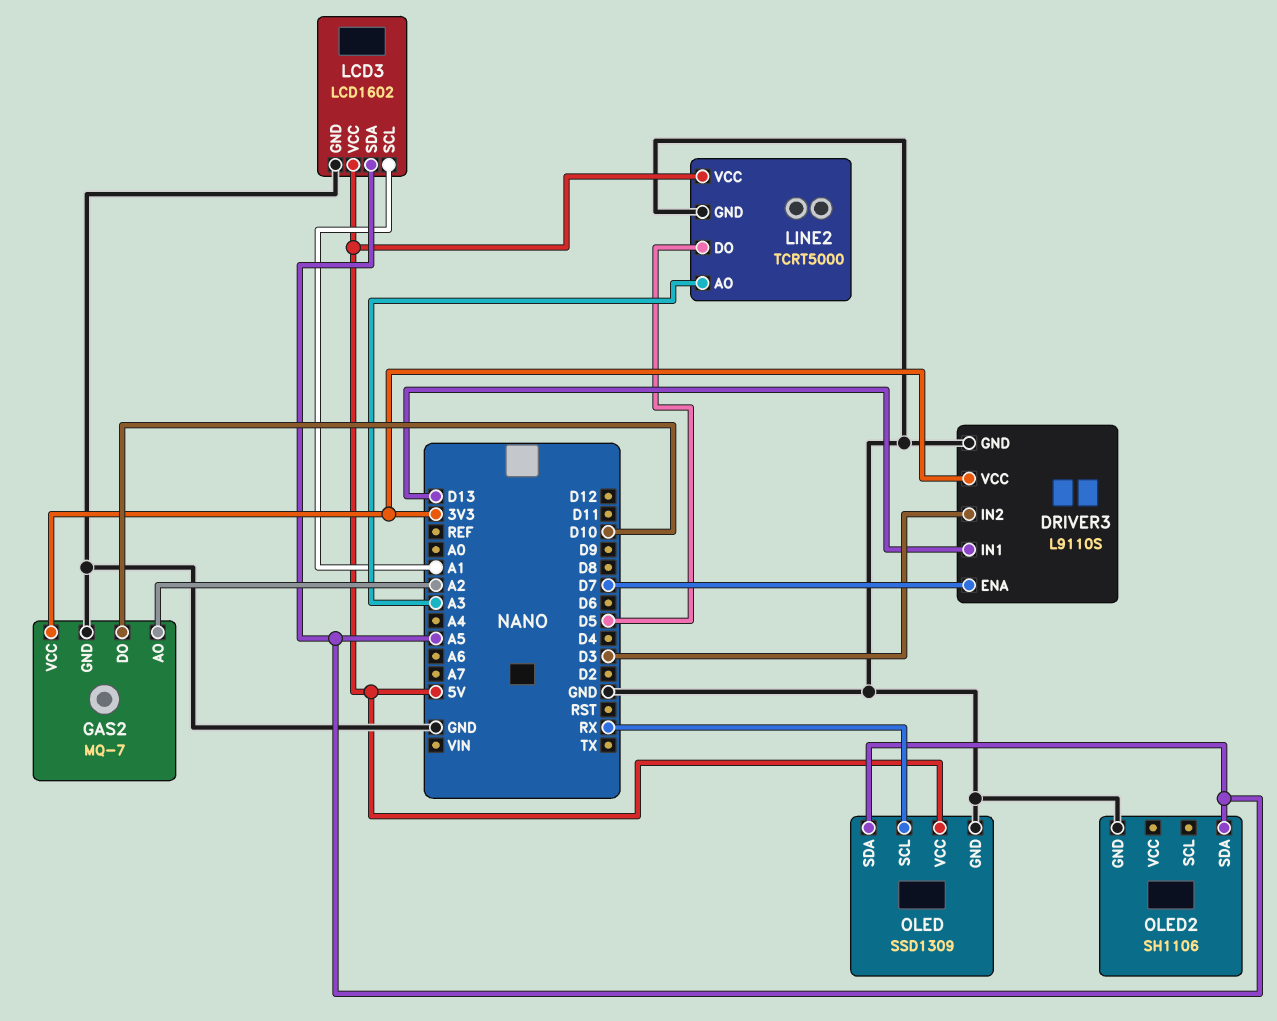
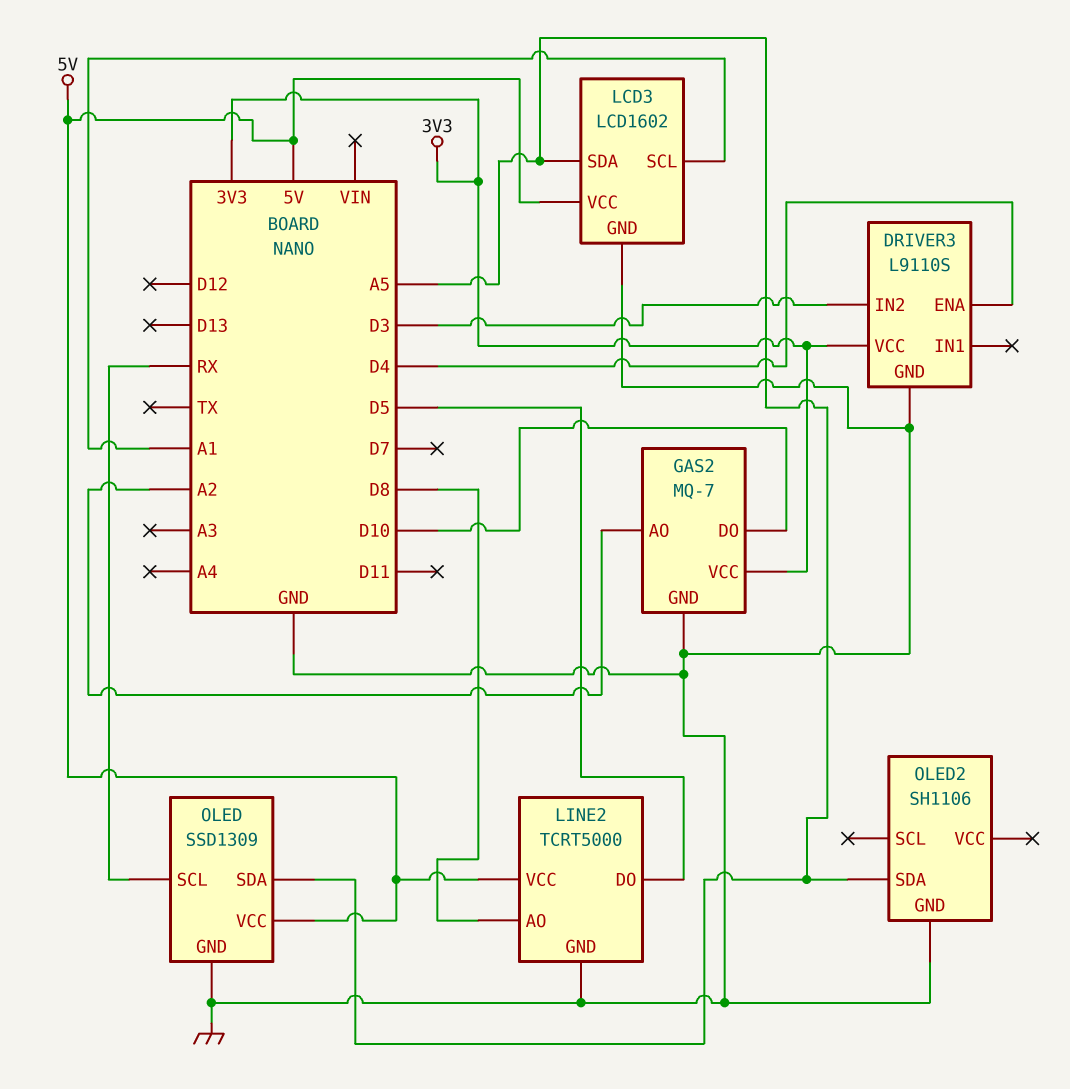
DRIVER3 pin ENA: D7 -> D4
DRIVER3 pin IN1: D13 -> none
LINE2 pin AO: A3 -> D8

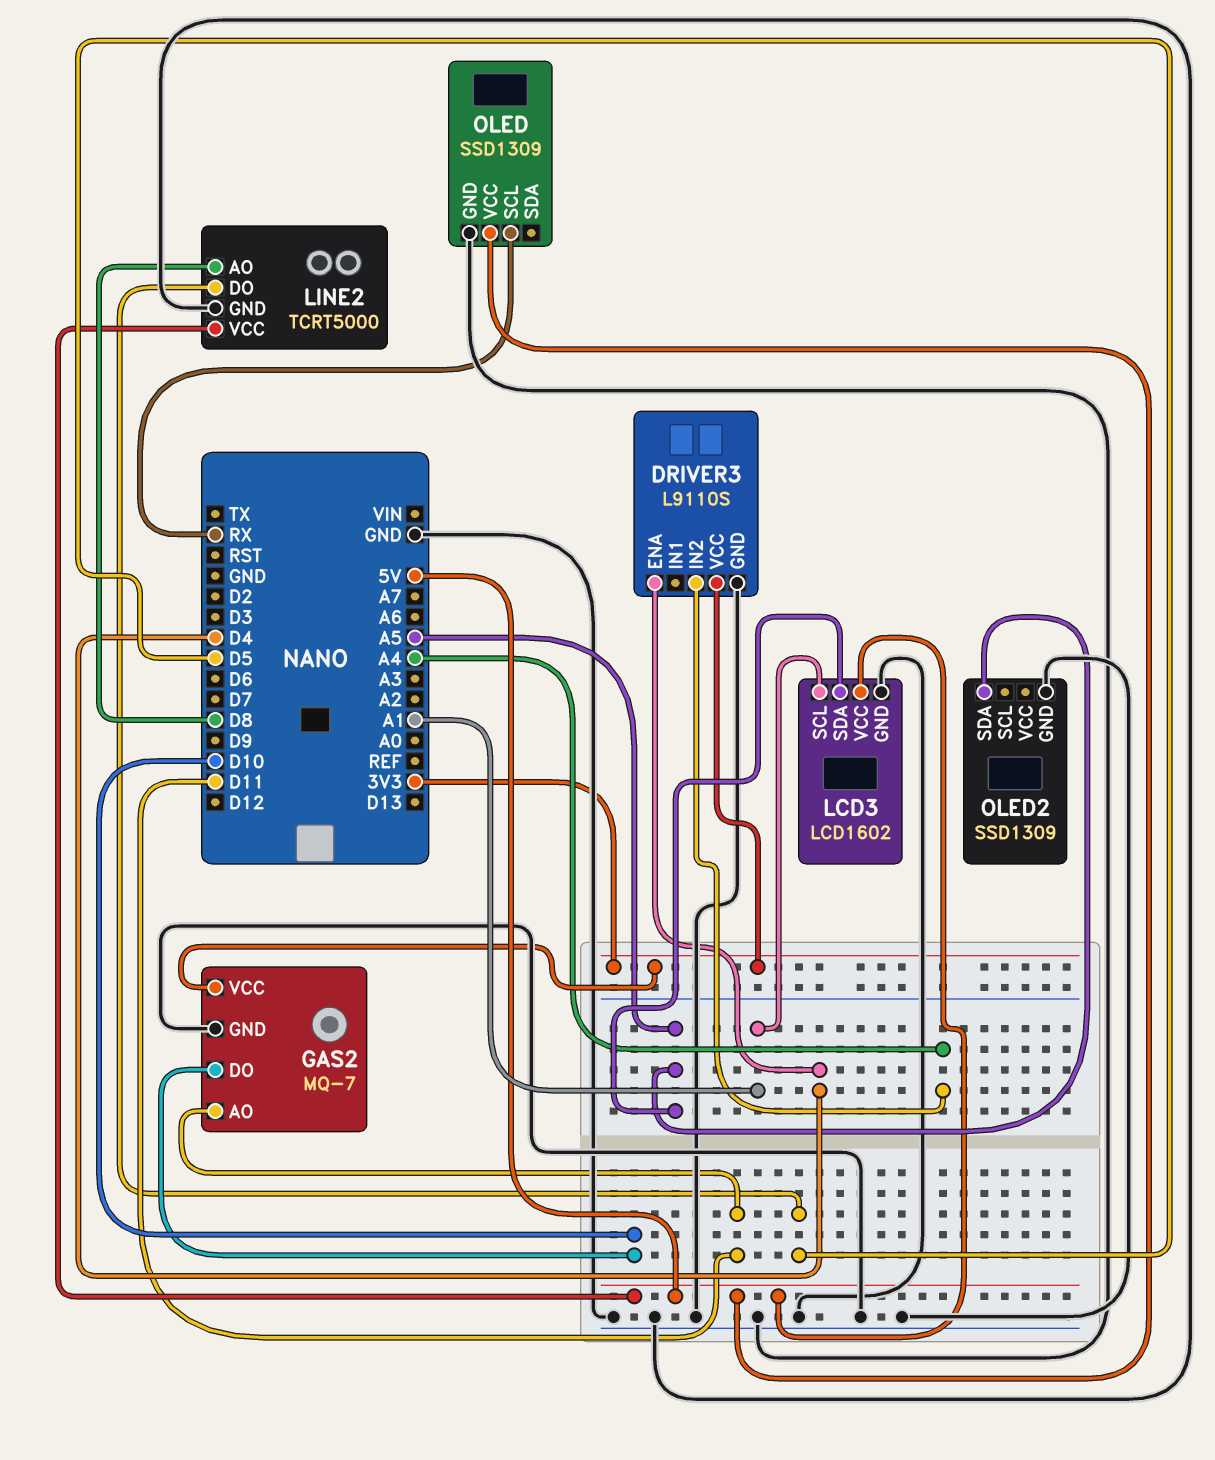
DRIVER3 pin IN2: D3 -> A4
GAS2 pin AO: A2 -> D11
OLED pin SDA: A5 -> none
OLED2: SH1106 -> SSD1309

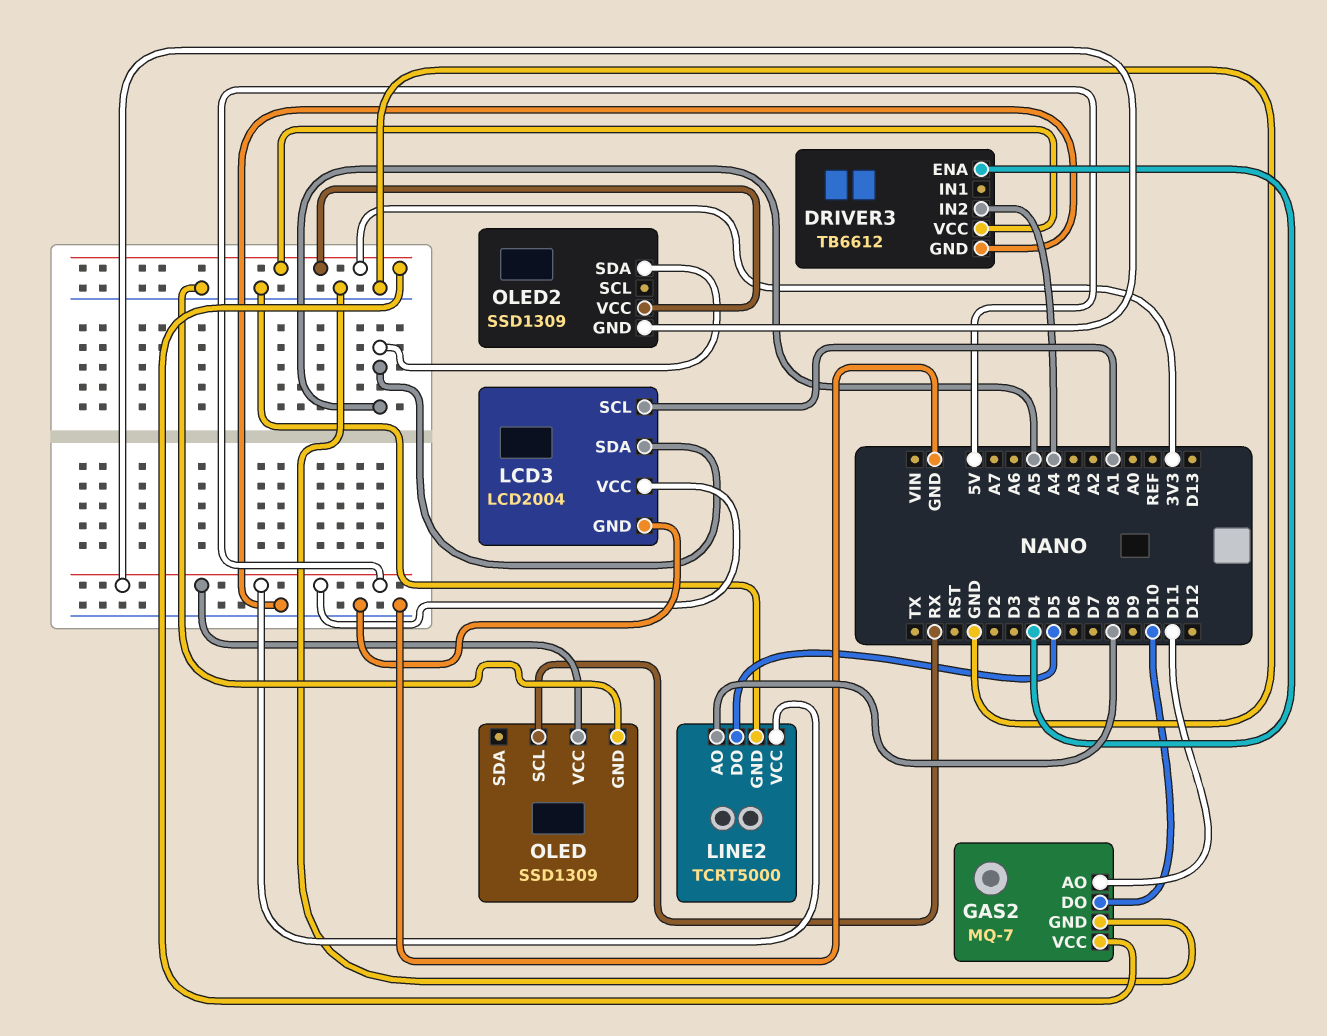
DRIVER3: L9110S -> TB6612
LCD3: LCD1602 -> LCD2004
OLED2 pin GND: GND -> 5V
OLED2 pin VCC: none -> 3V3

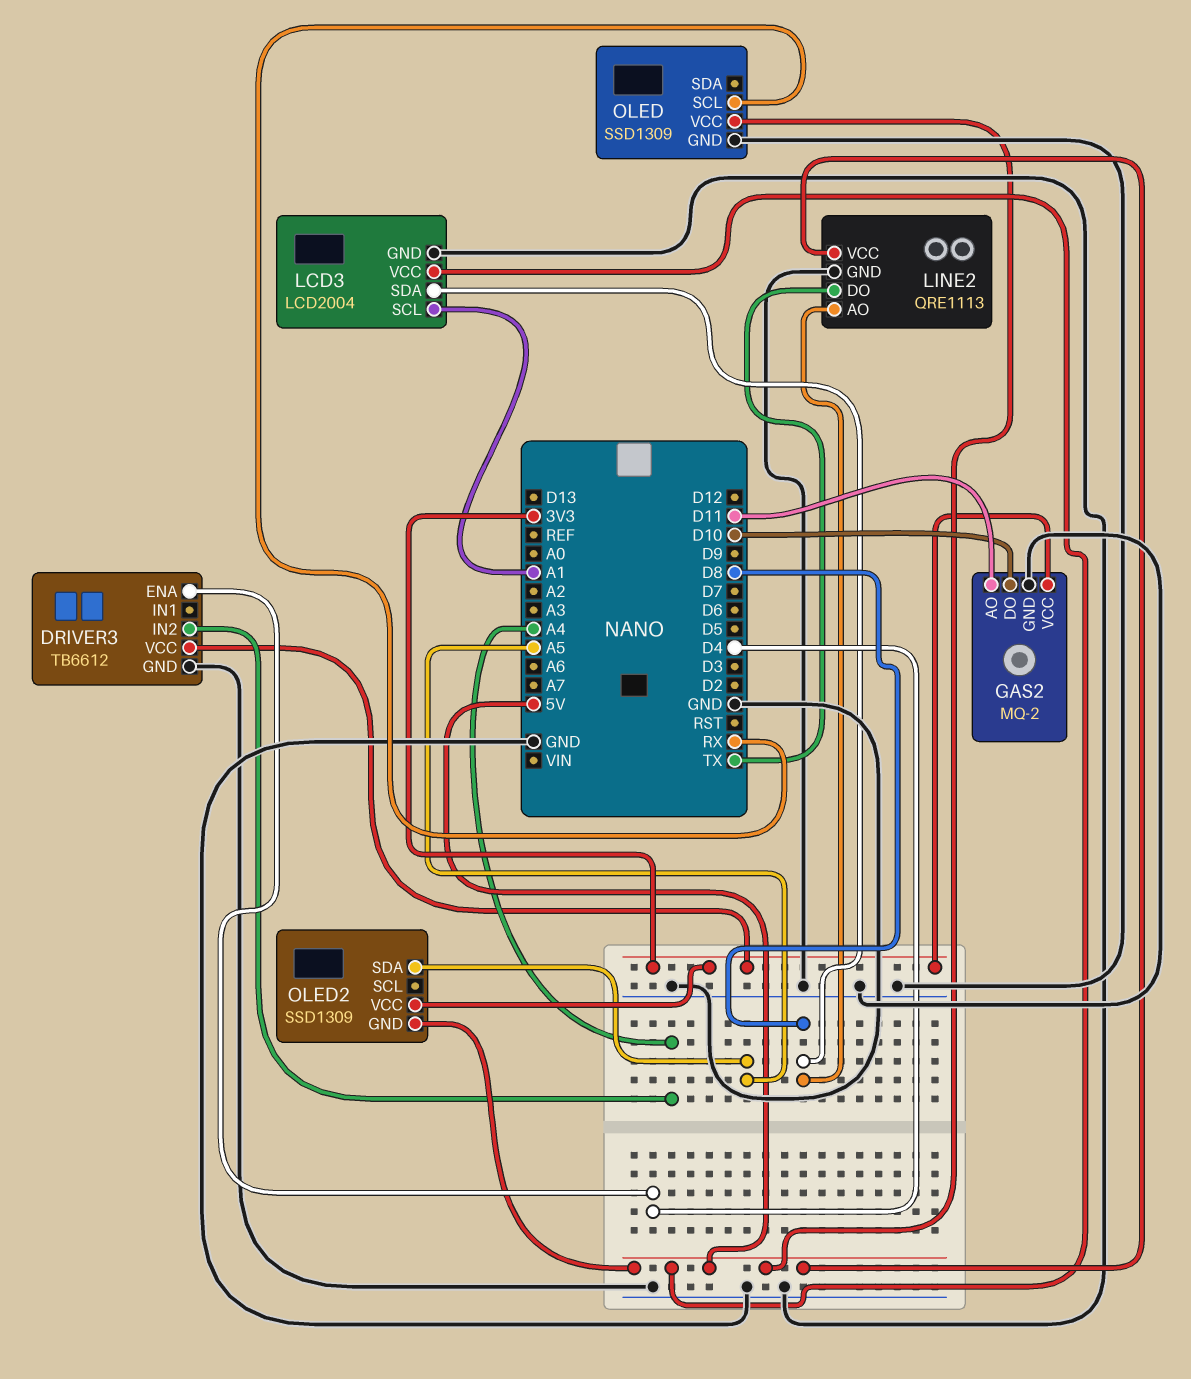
GAS2: MQ-7 -> MQ-2
LCD3 pin SDA: A5 -> D8
LINE2: TCRT5000 -> QRE1113
LINE2 pin DO: D5 -> TX

